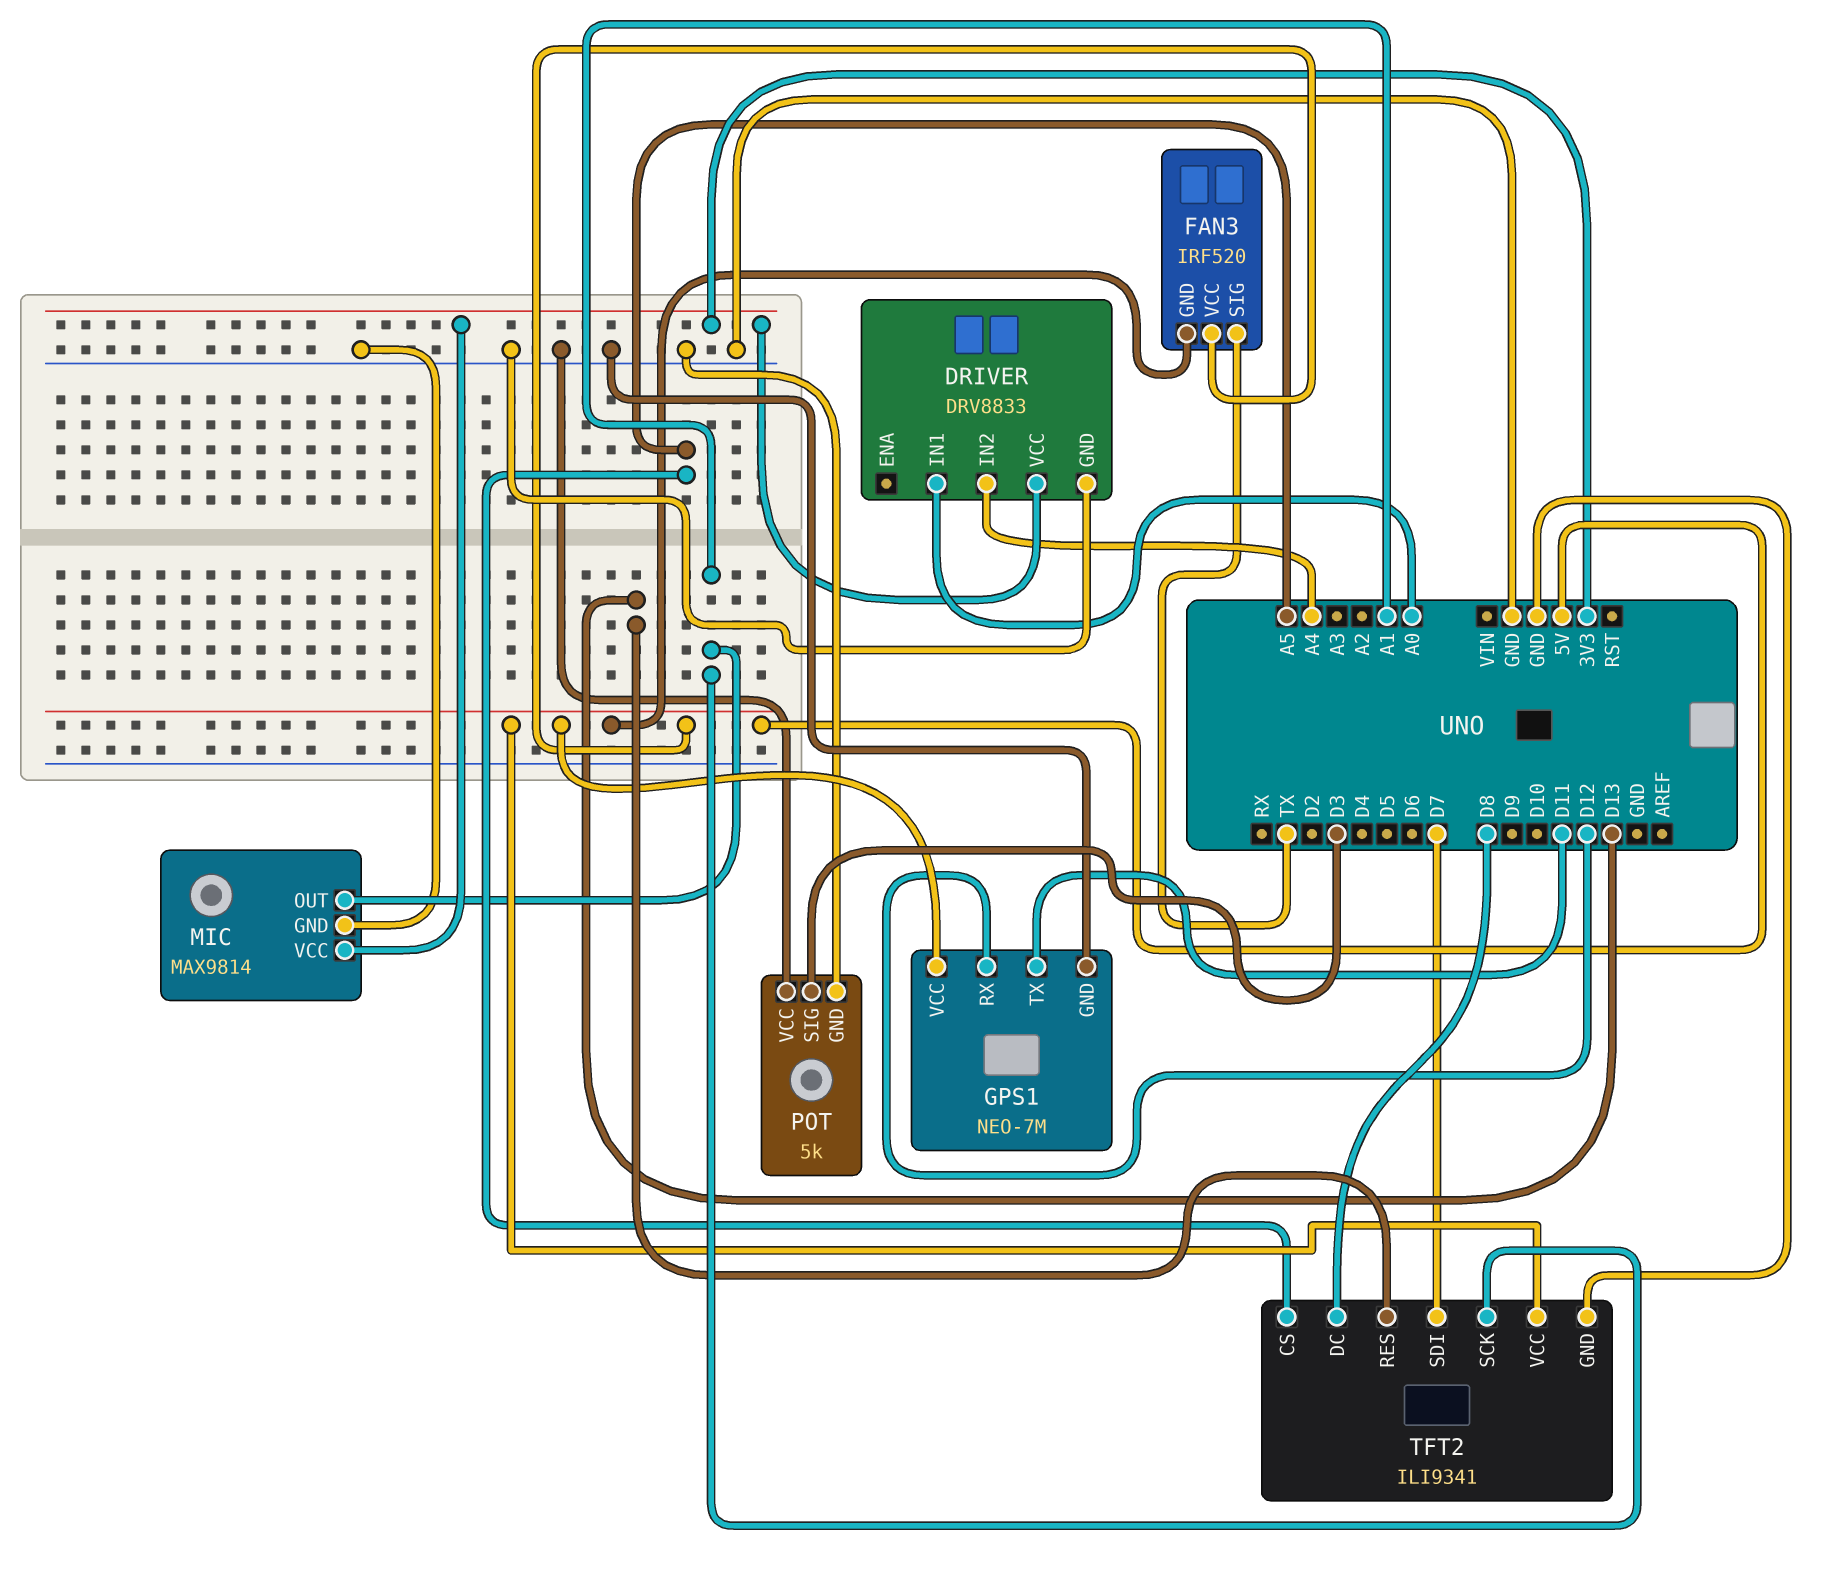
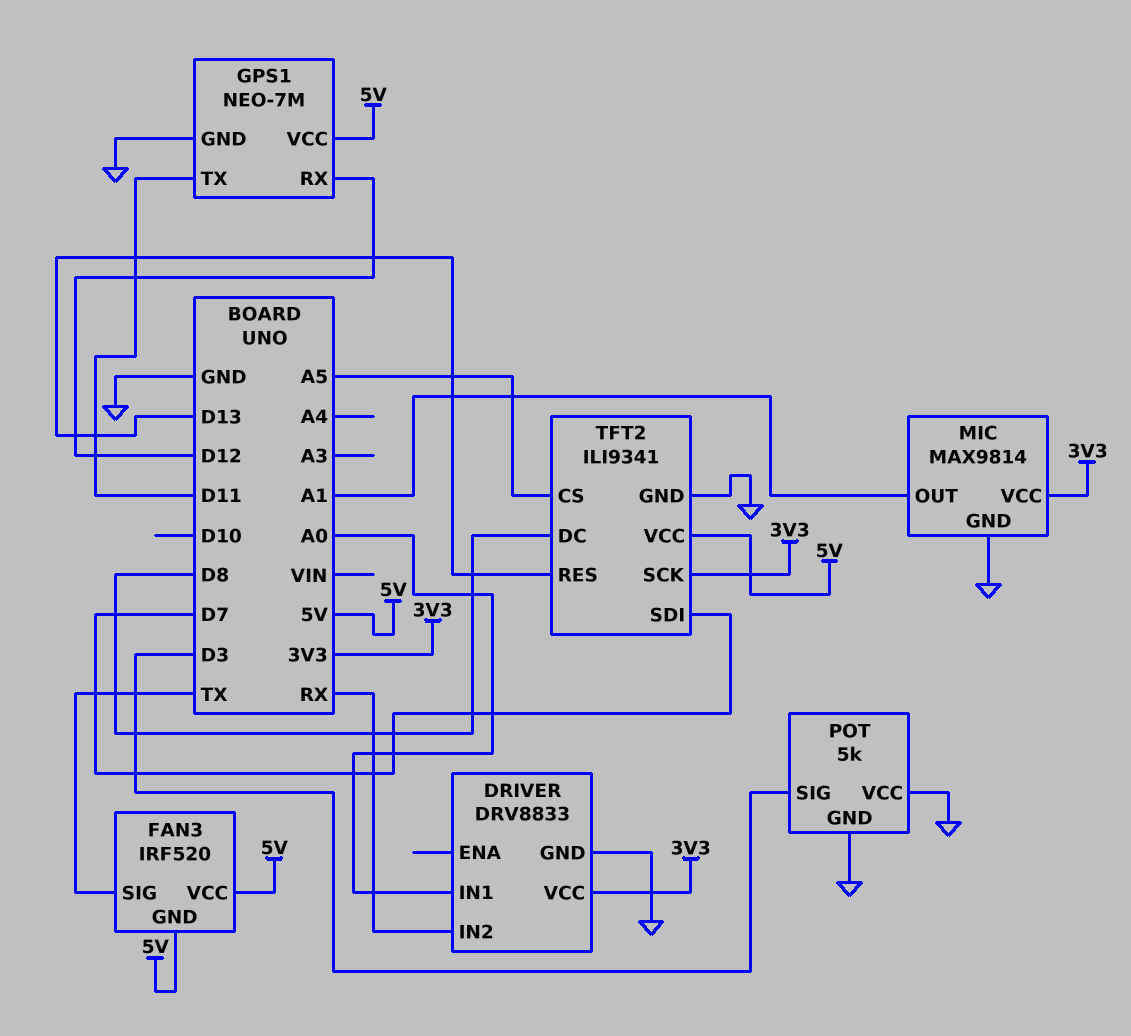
DRIVER pin IN2: A4 -> RX
TFT2 pin SCK: A1 -> 3V3

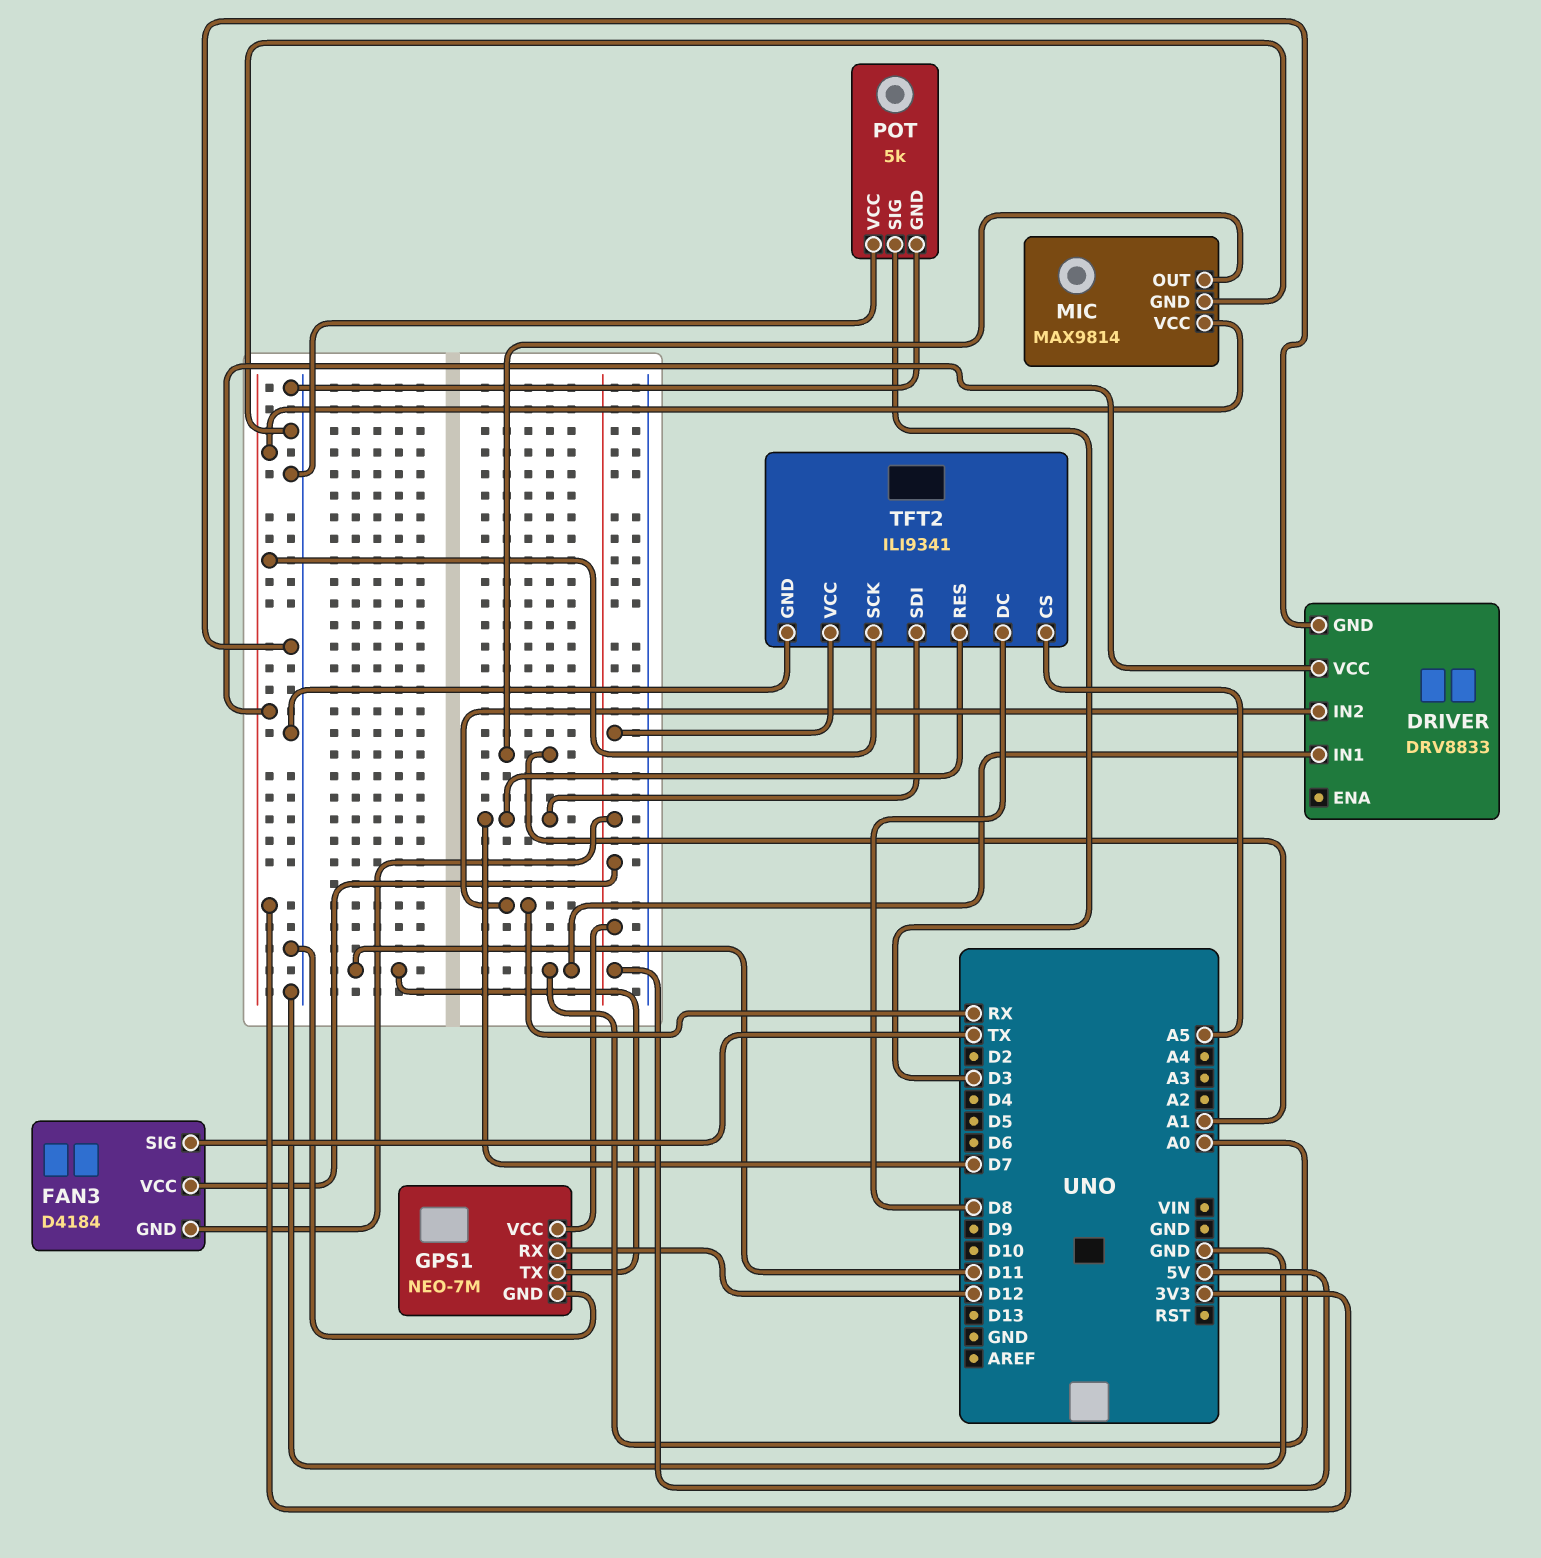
FAN3: IRF520 -> D4184
TFT2 pin RES: D13 -> D7

